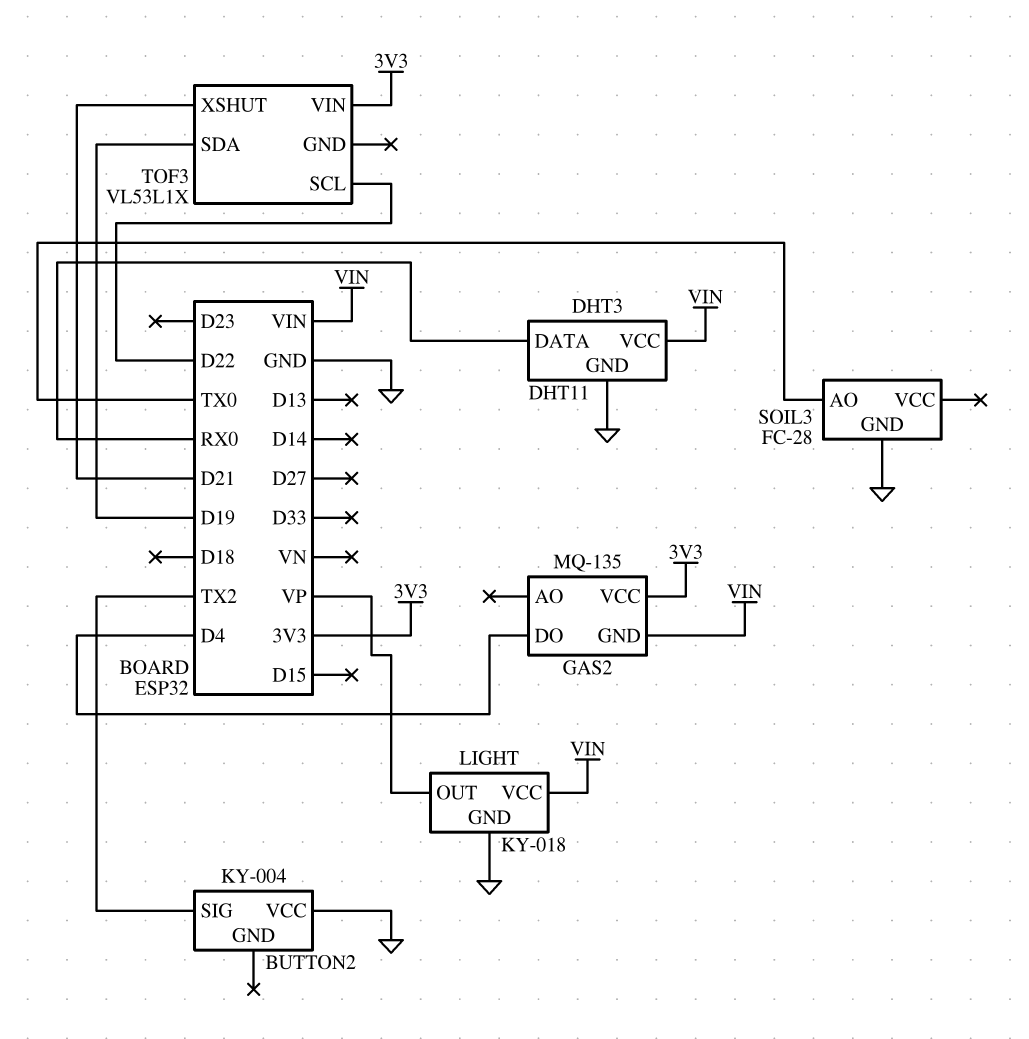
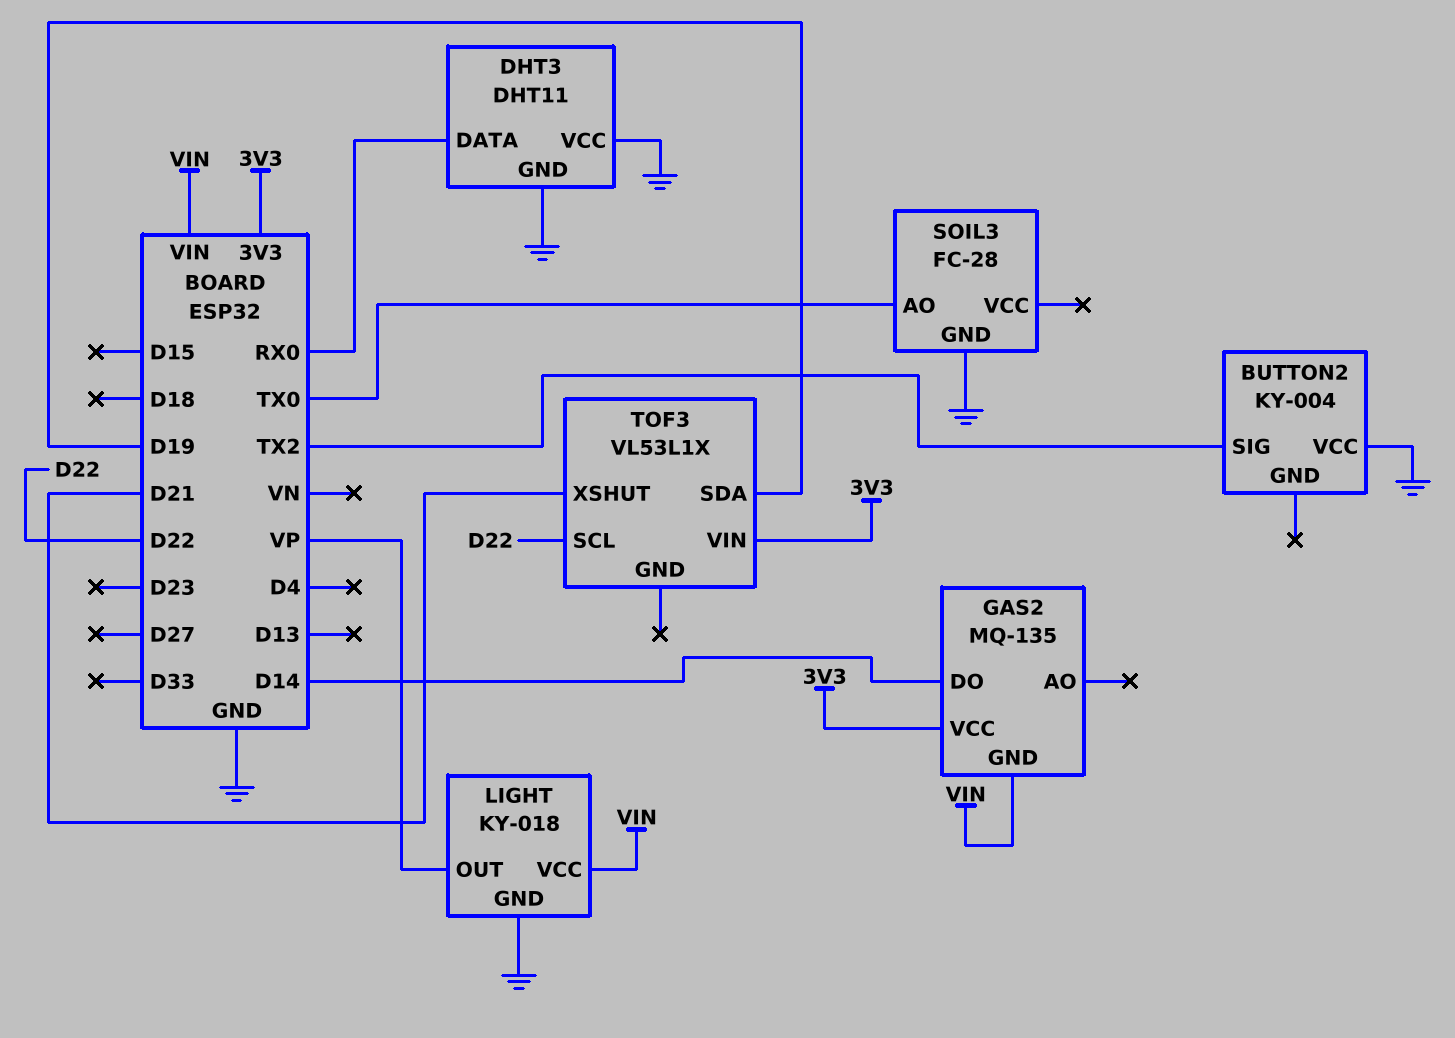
DHT3 pin VCC: VIN -> GND
GAS2 pin DO: D4 -> D14

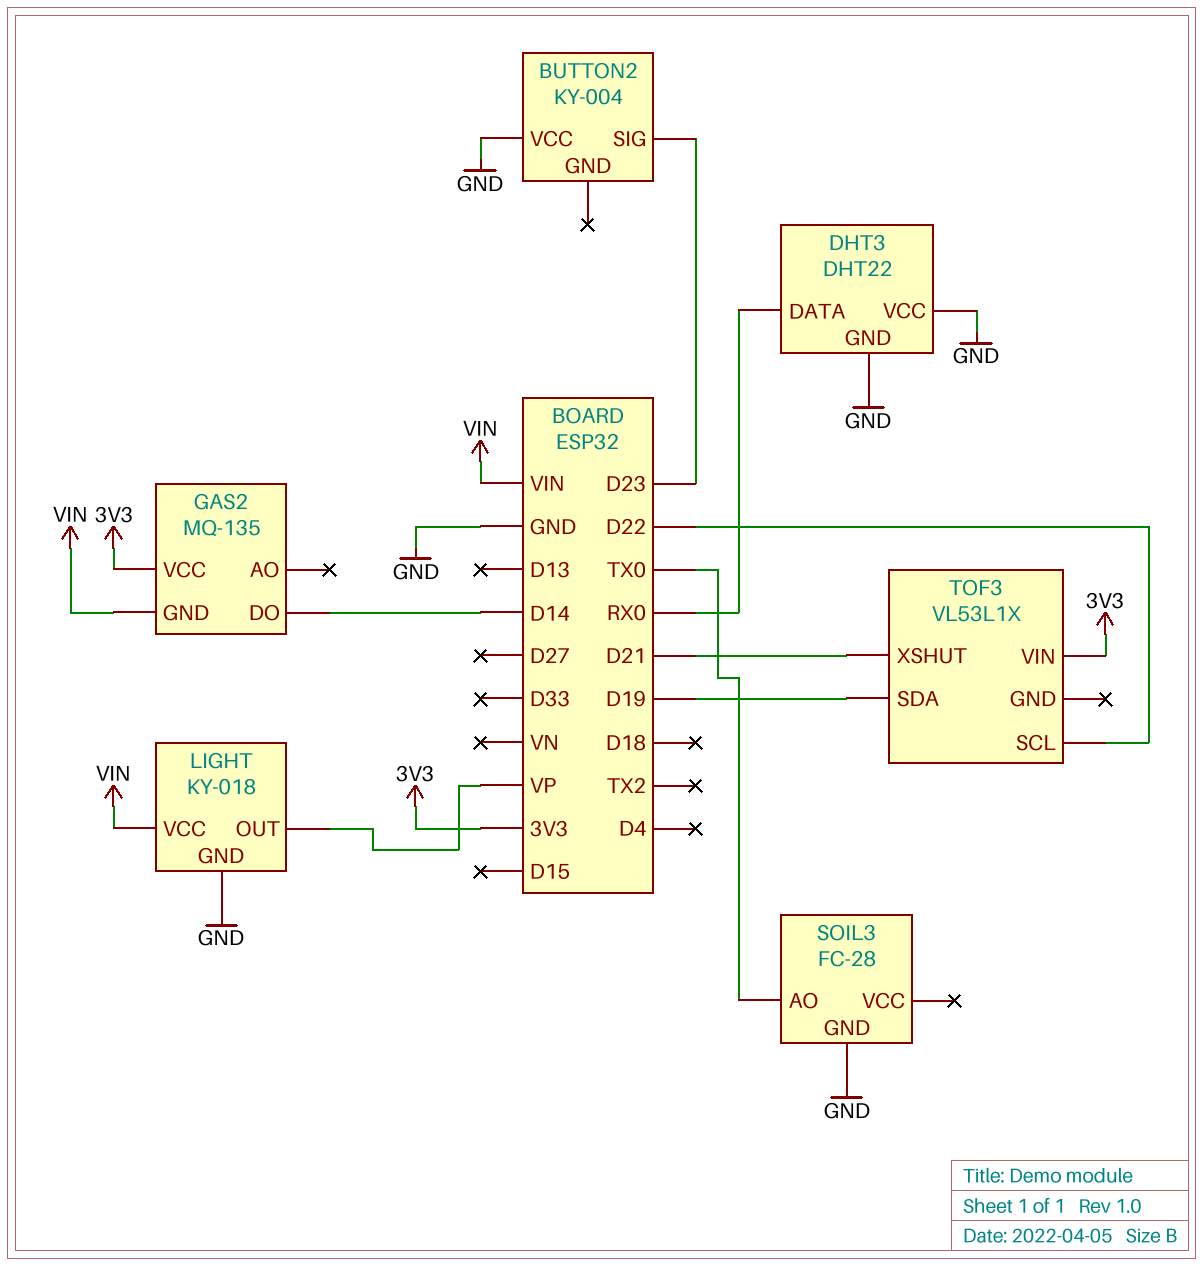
BUTTON2 pin SIG: TX2 -> D23
DHT3: DHT11 -> DHT22

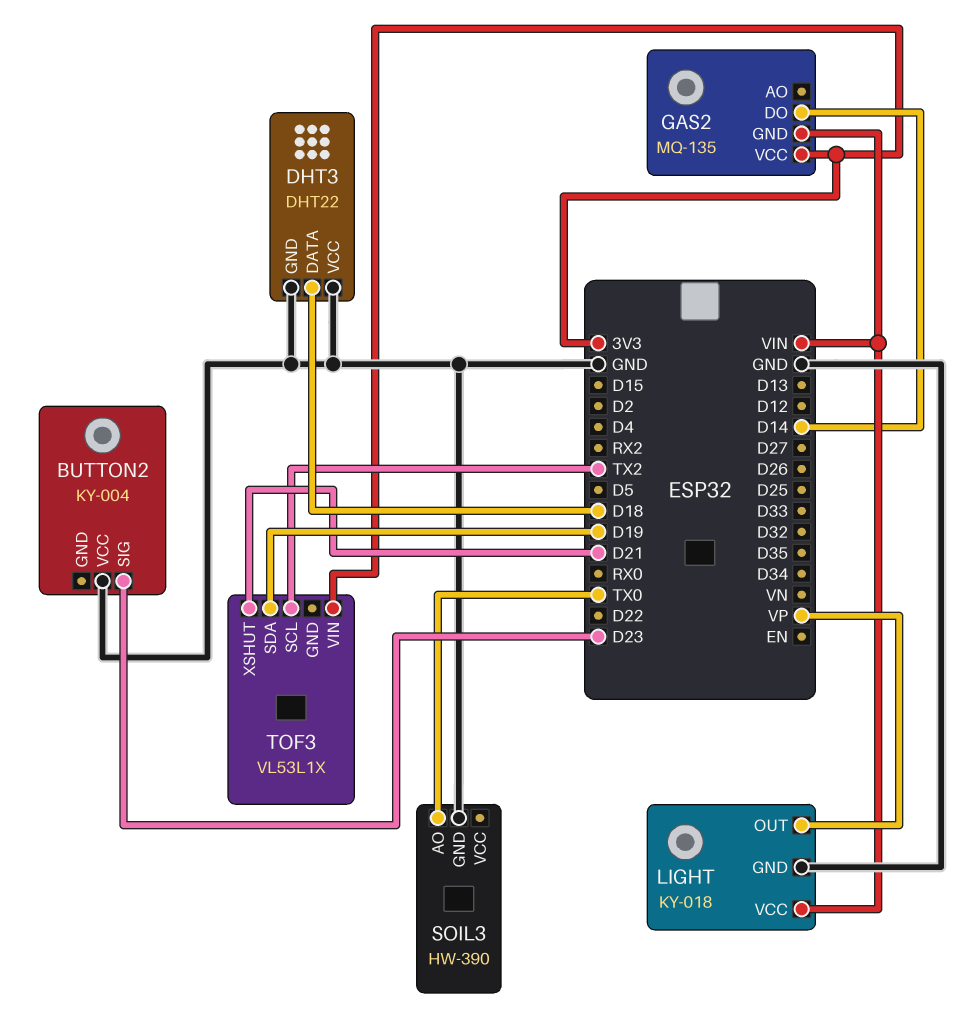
DHT3 pin DATA: RX0 -> D18
SOIL3: FC-28 -> HW-390
TOF3 pin SCL: D22 -> TX2

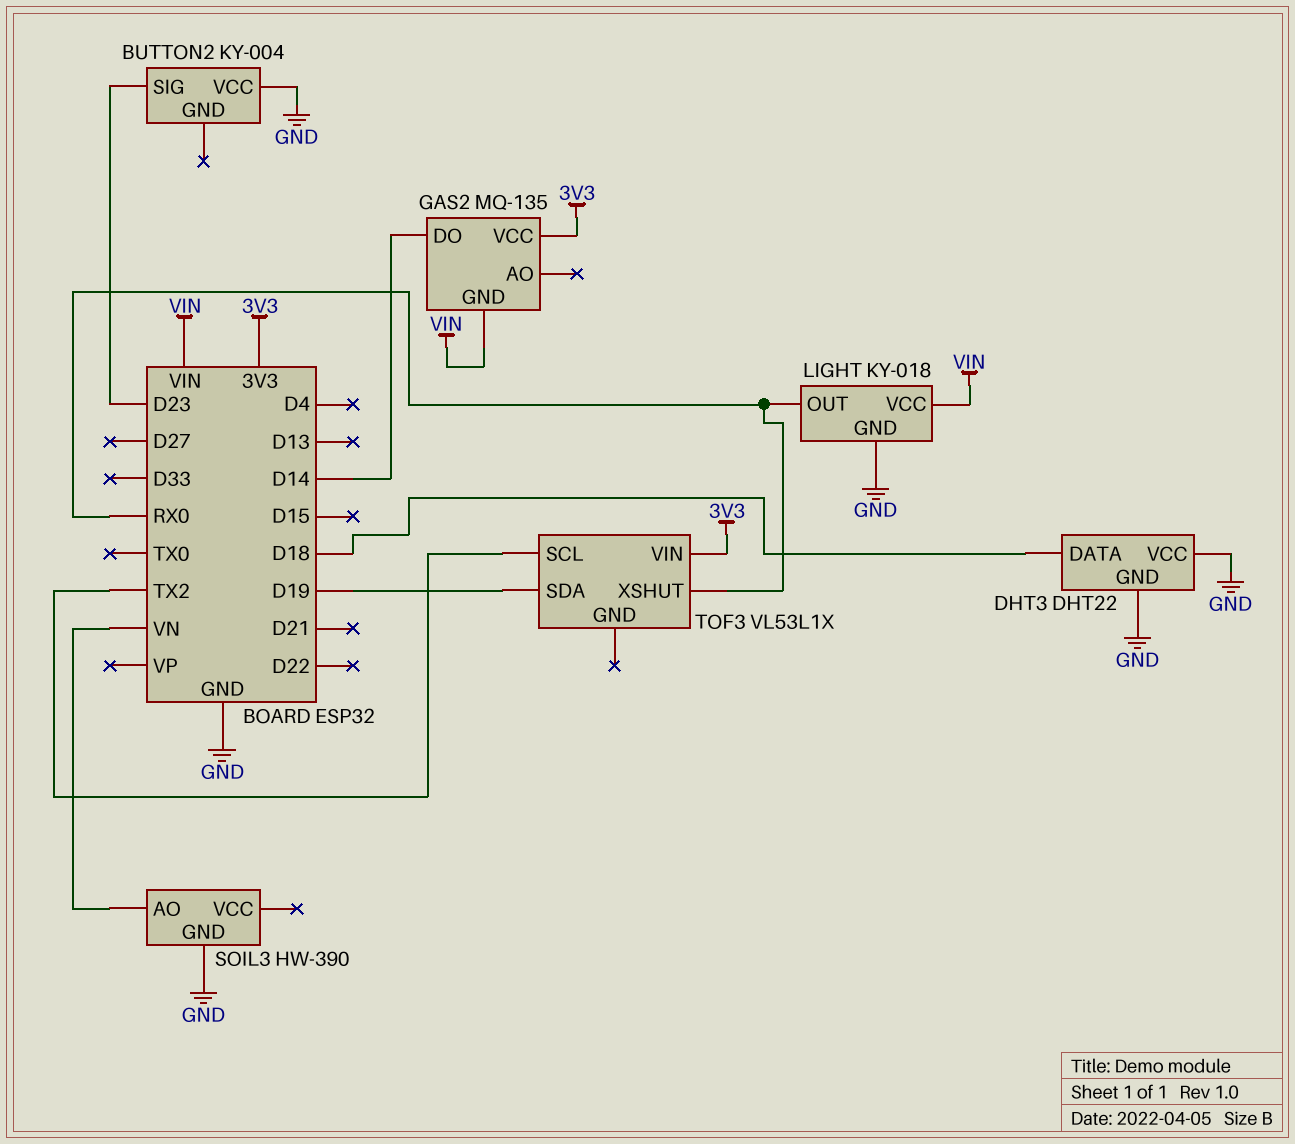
LIGHT pin OUT: VP -> RX0
SOIL3 pin AO: TX0 -> VN
TOF3 pin XSHUT: D21 -> RX0

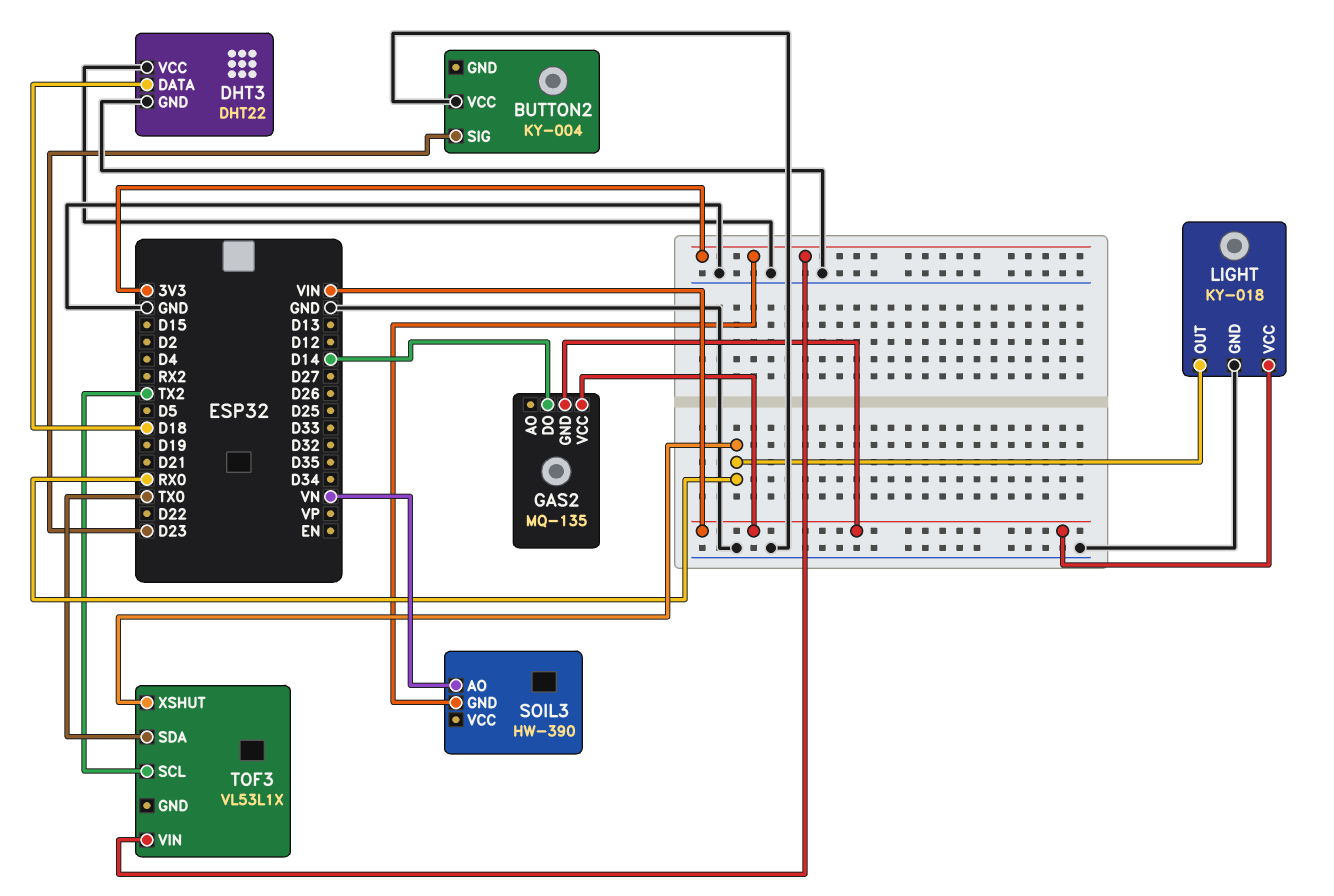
GAS2 pin VCC: 3V3 -> VIN
SOIL3 pin GND: GND -> 3V3
TOF3 pin SDA: D19 -> TX0

